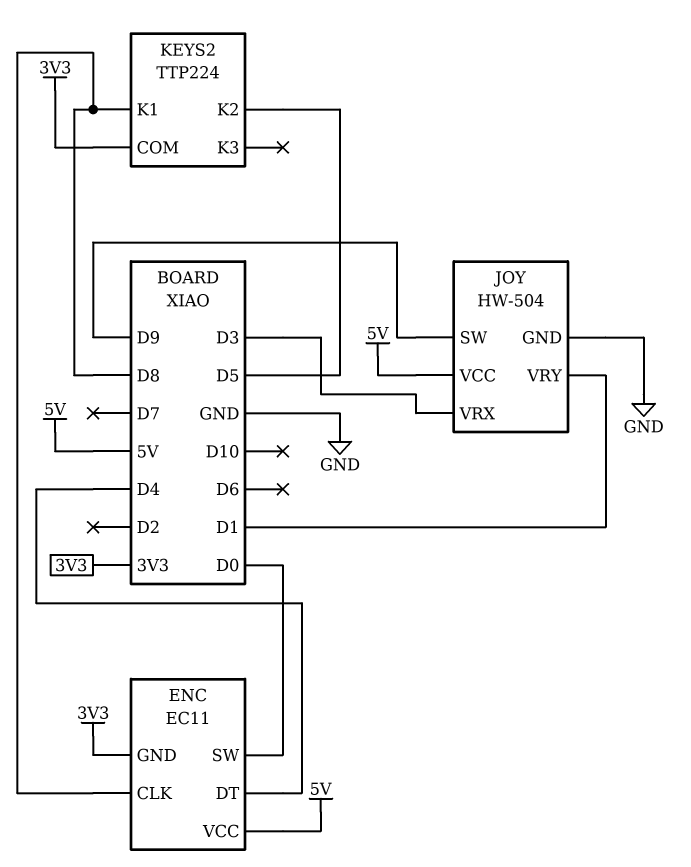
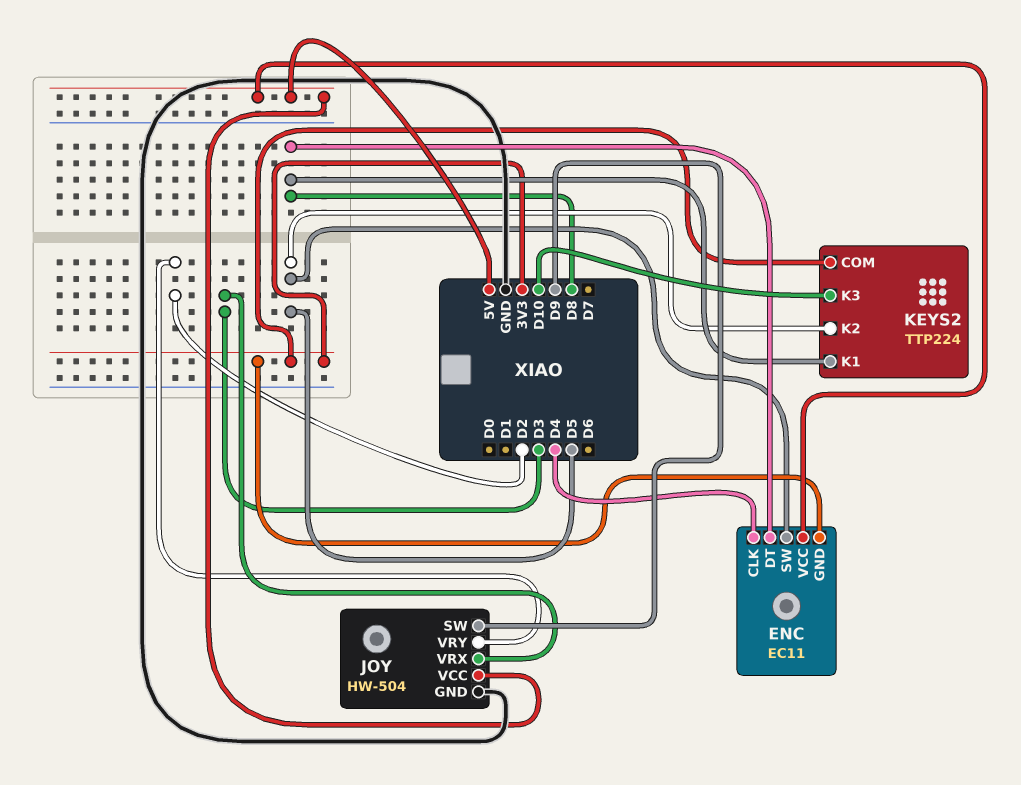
ENC pin CLK: D8 -> D4
ENC pin DT: D4 -> D8
ENC pin SW: D0 -> D5
JOY pin VRY: D1 -> D2
KEYS2 pin K3: none -> D10

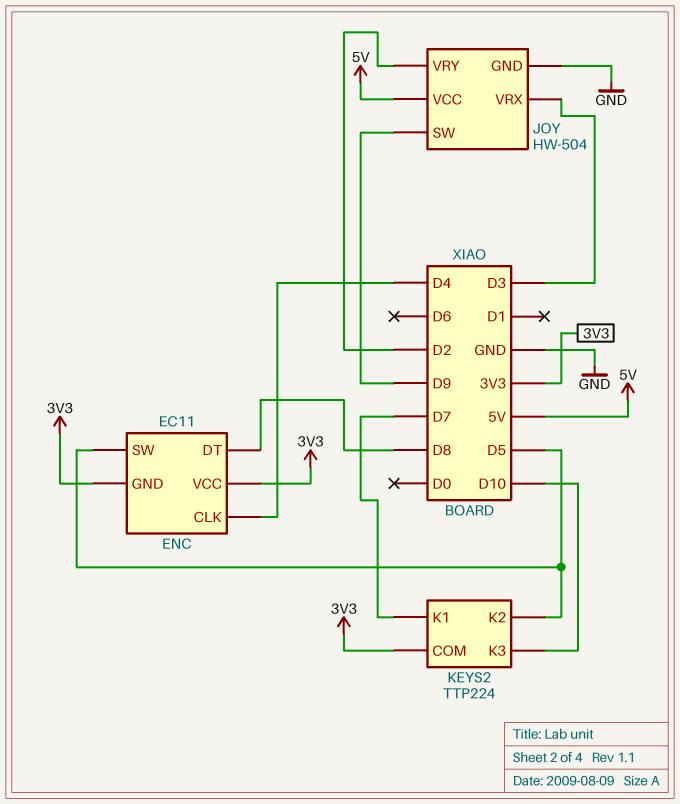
ENC pin VCC: 5V -> 3V3
KEYS2 pin K1: D8 -> D7

